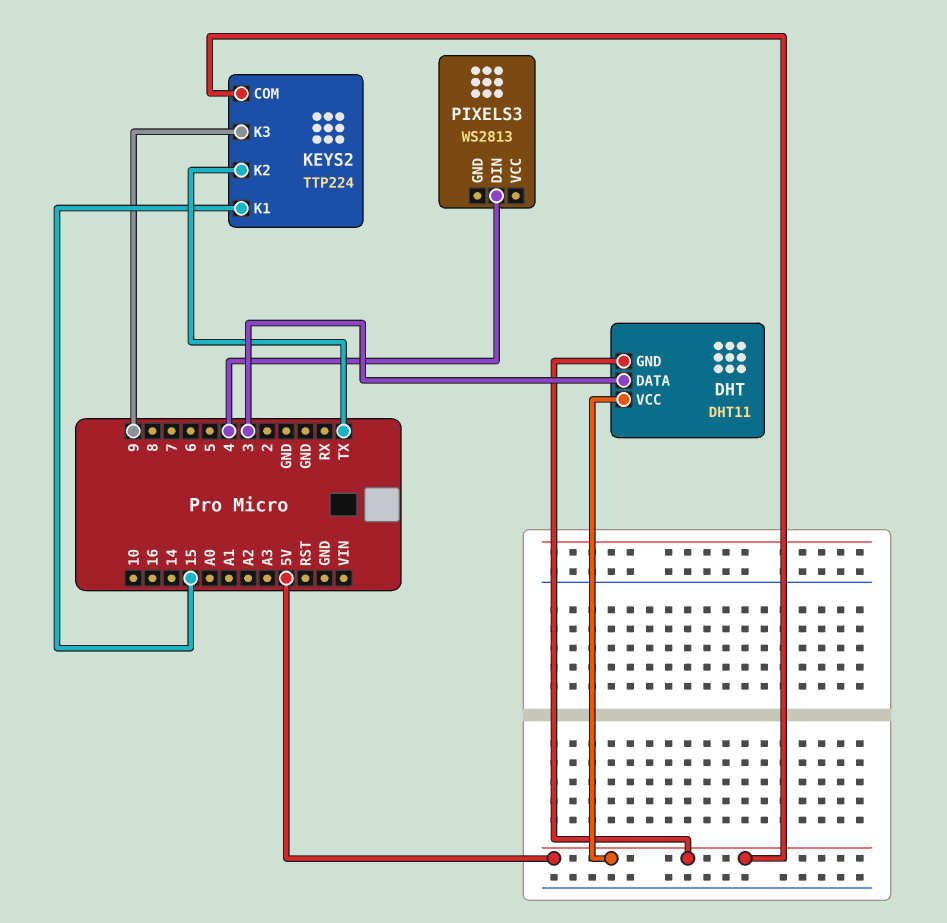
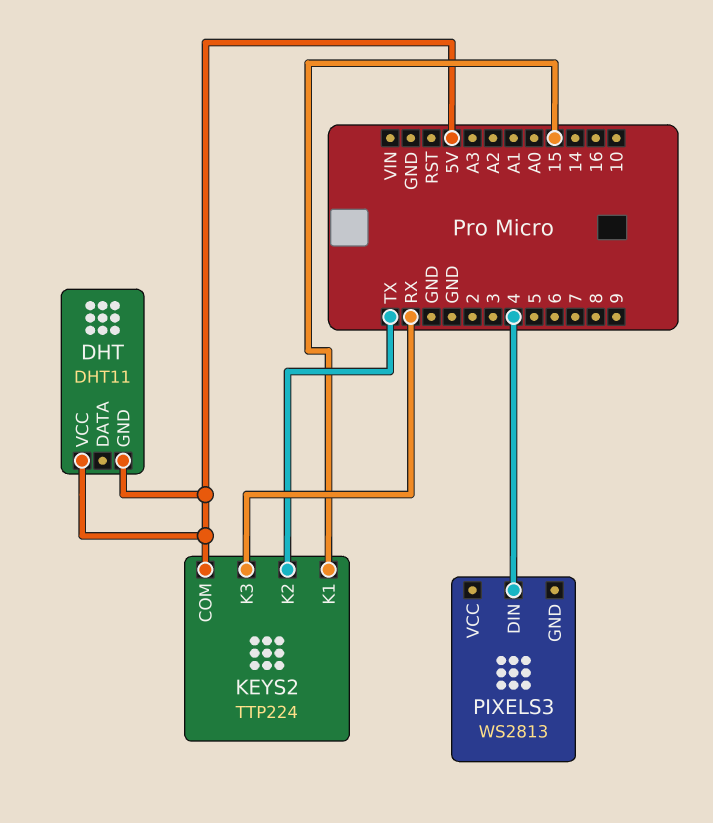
DHT pin DATA: 3 -> none
KEYS2 pin K3: 9 -> RX

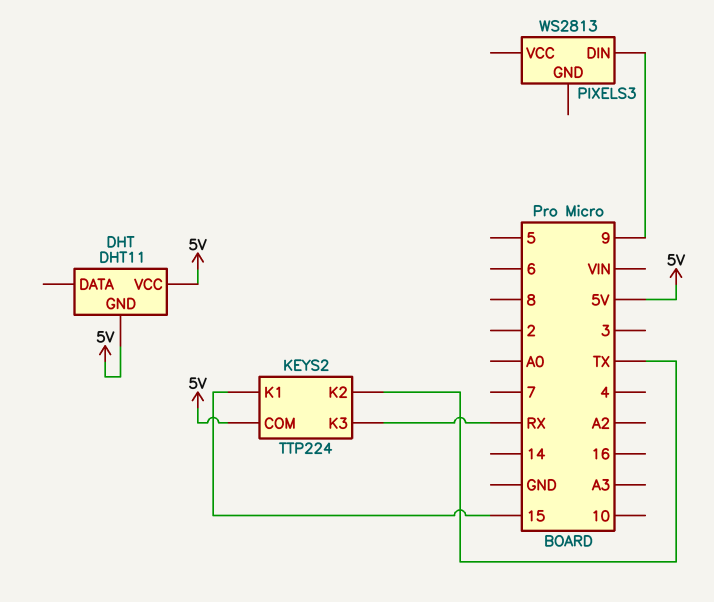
PIXELS3 pin DIN: 4 -> 9

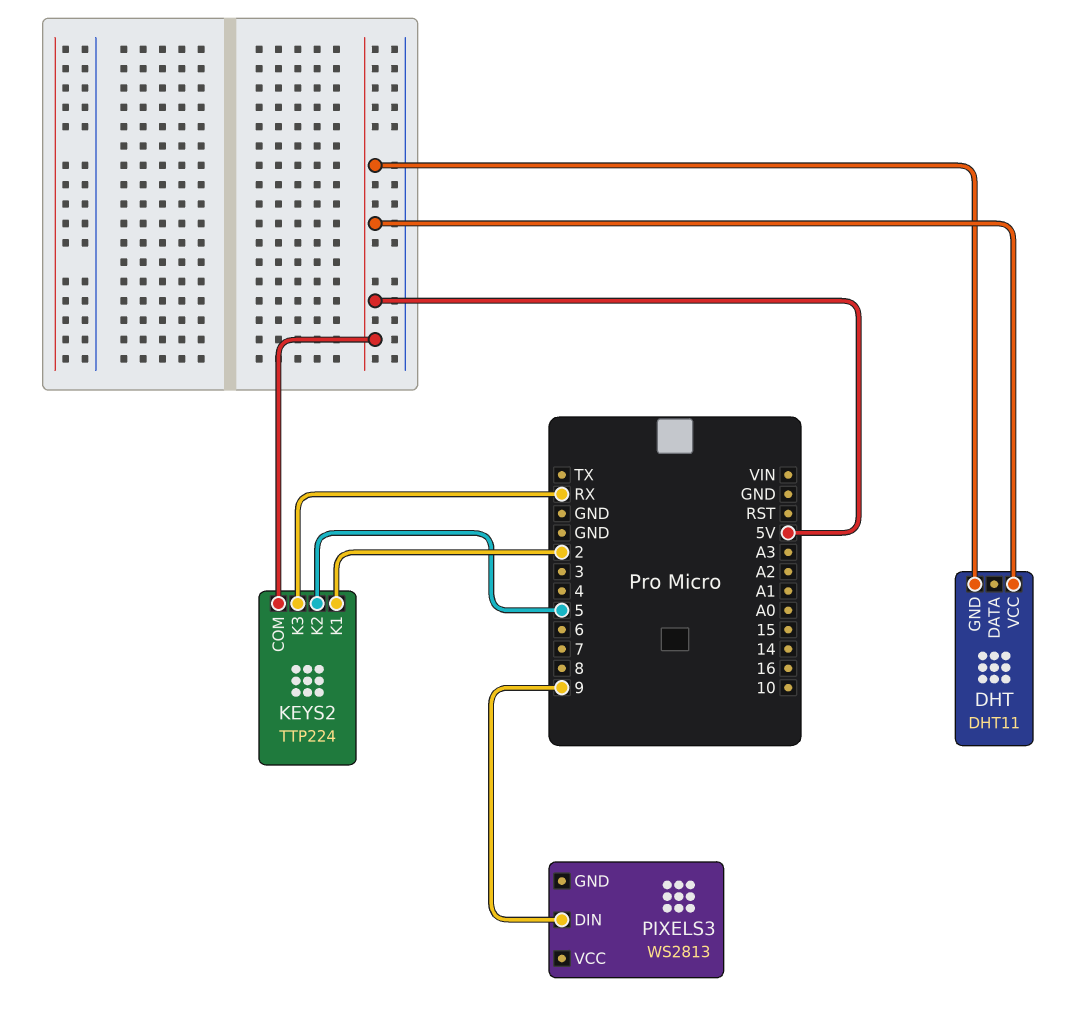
KEYS2 pin K1: 15 -> 2
KEYS2 pin K2: TX -> 5

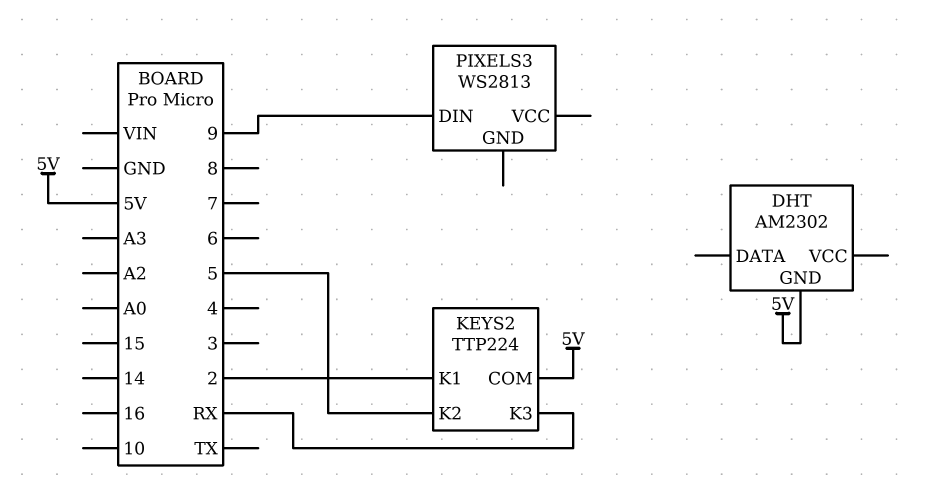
DHT: DHT11 -> AM2302
DHT pin VCC: 5V -> none

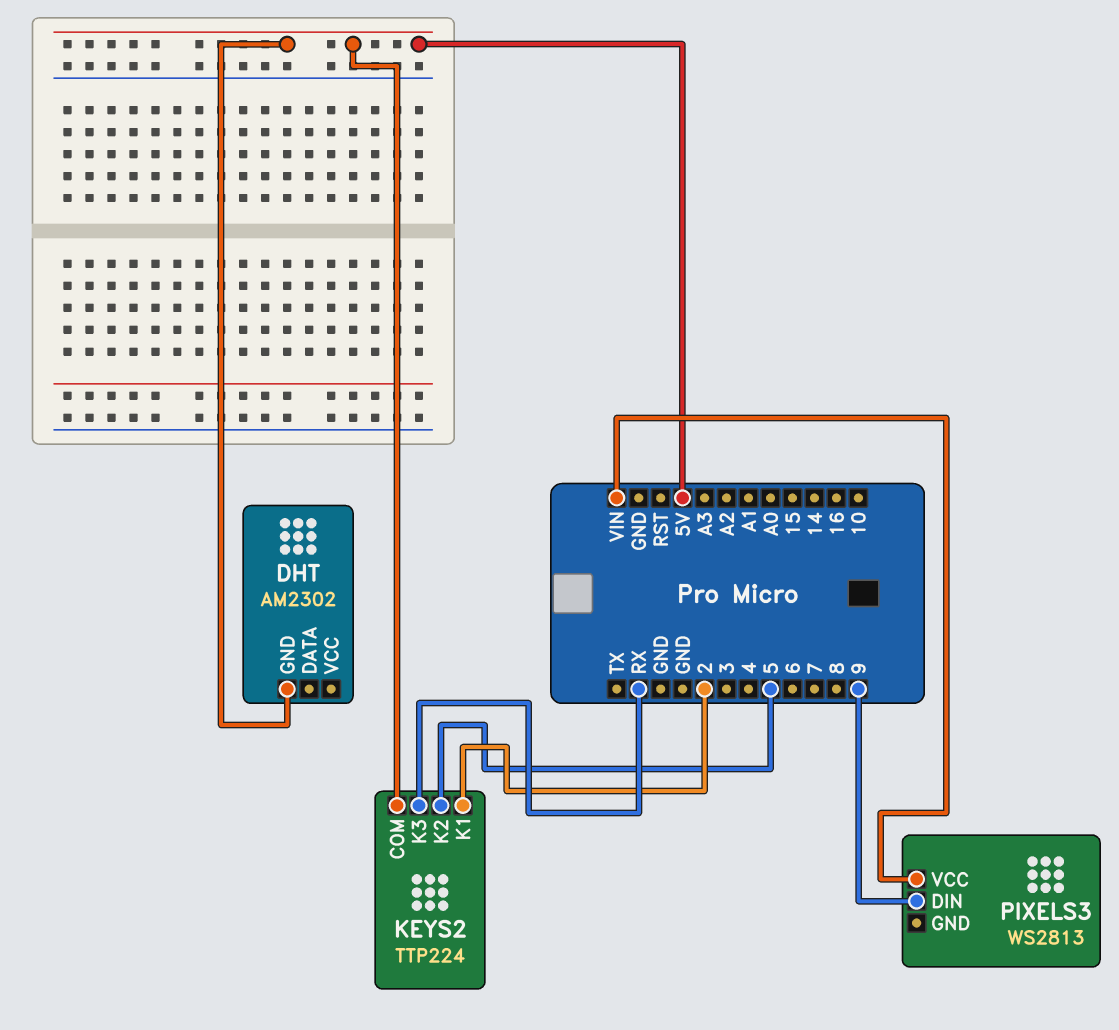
PIXELS3 pin VCC: none -> VIN

